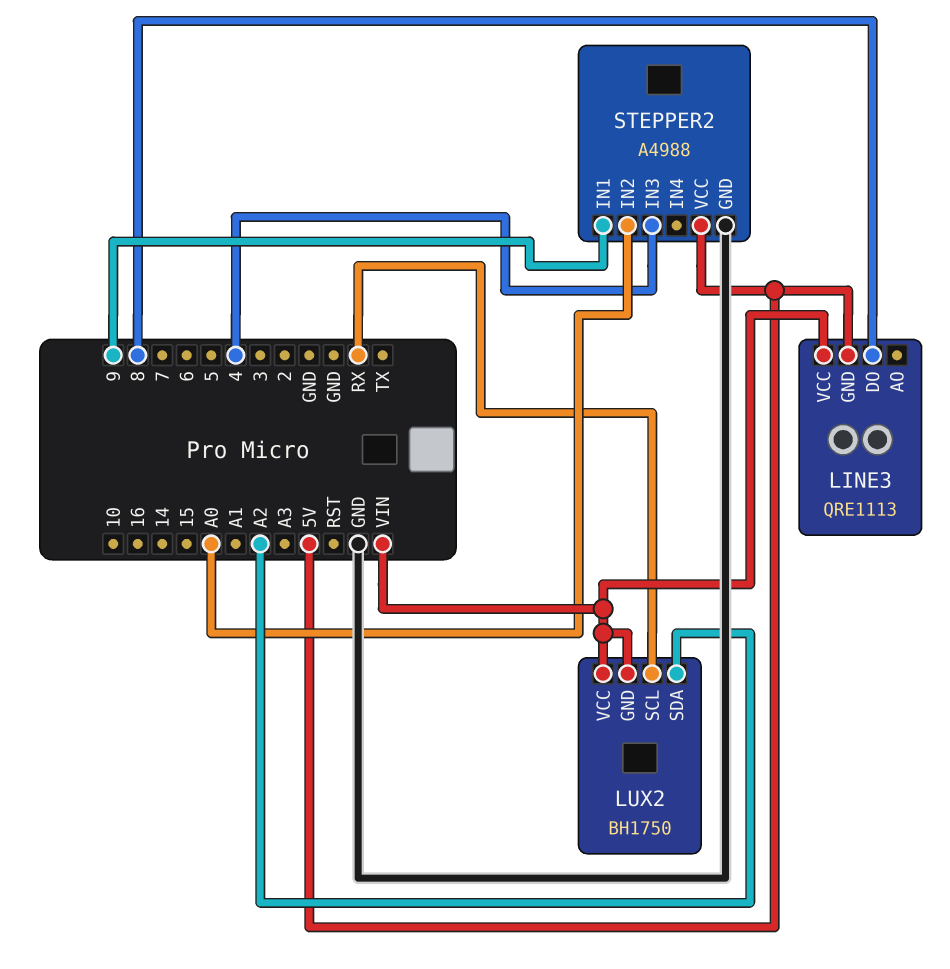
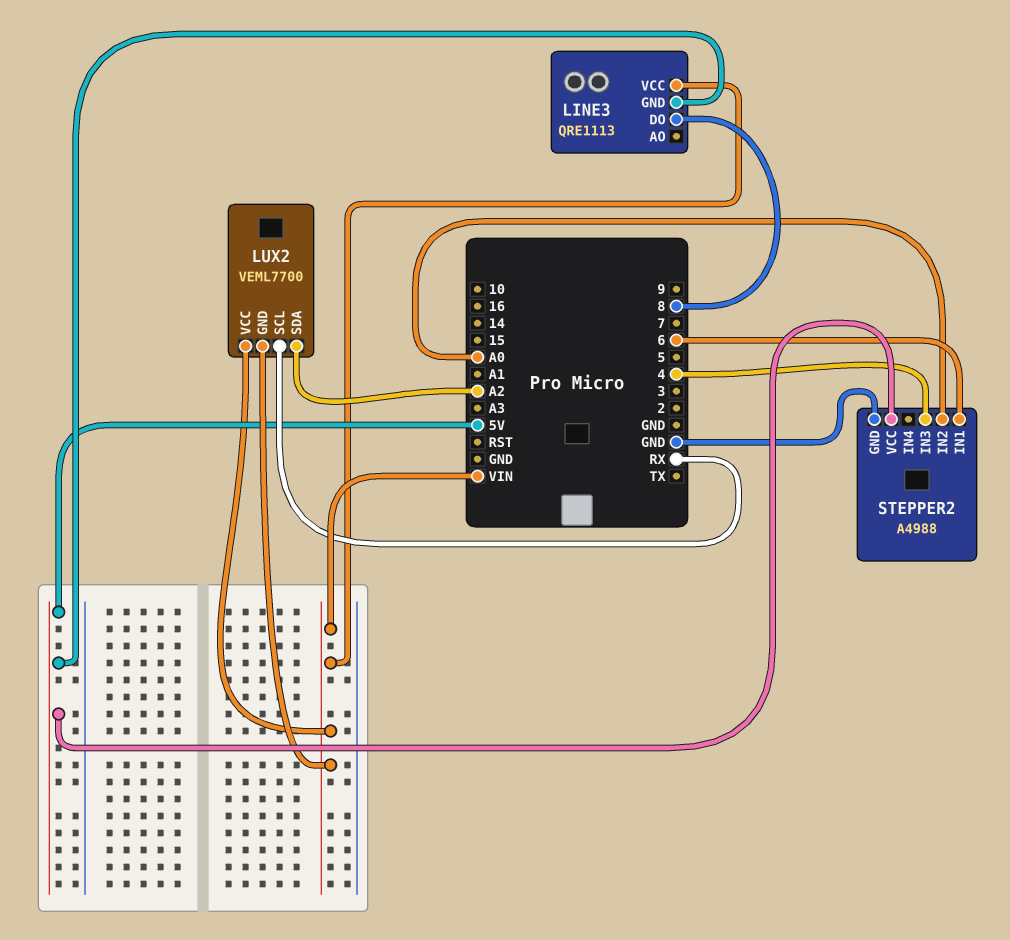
LUX2: BH1750 -> VEML7700
STEPPER2 pin IN1: 9 -> 6

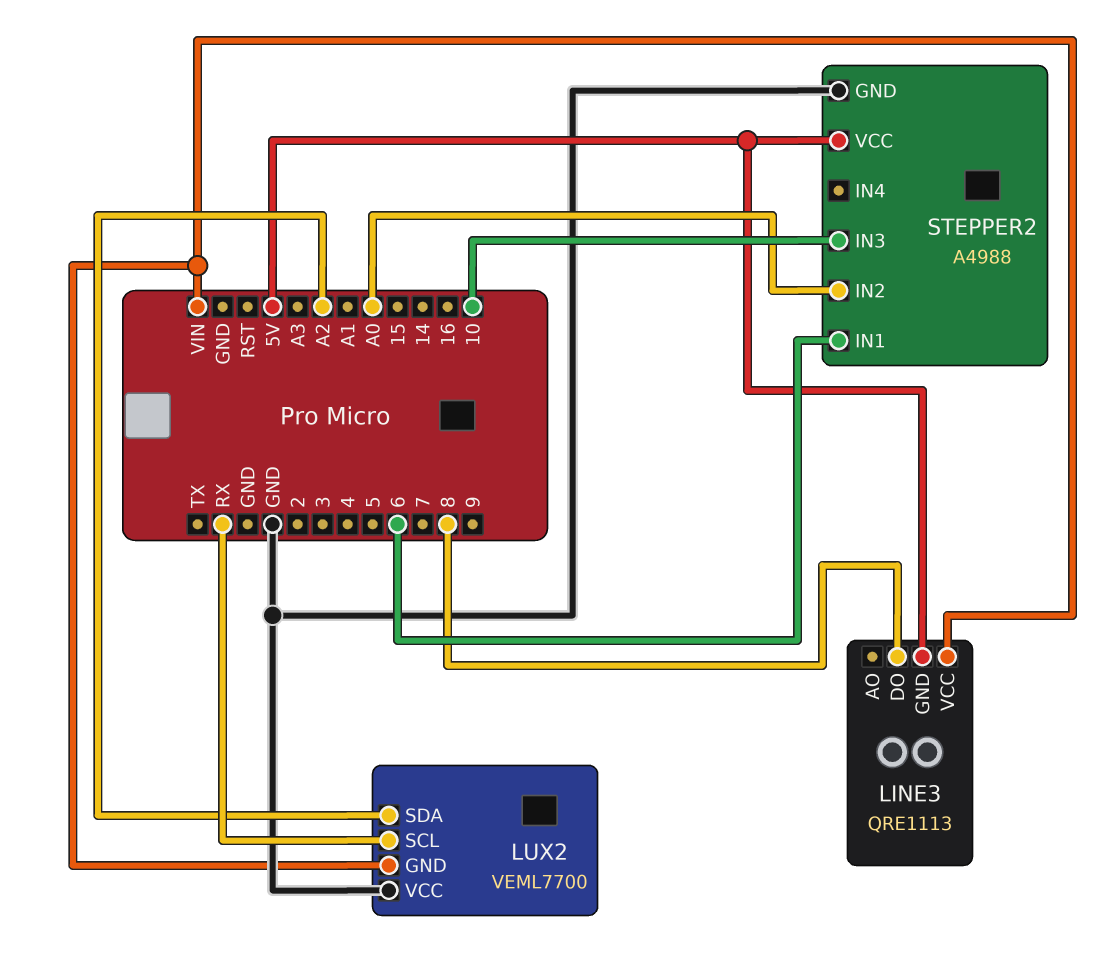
LUX2 pin VCC: VIN -> GND
STEPPER2 pin IN3: 4 -> 10

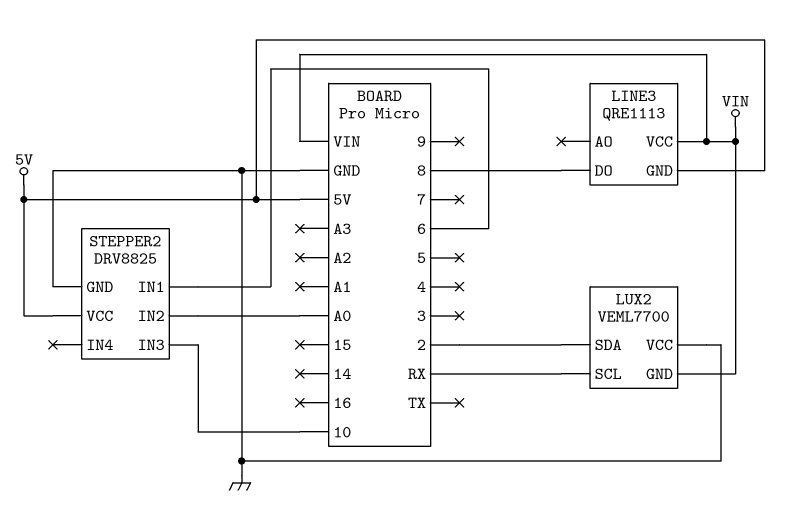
LUX2 pin SDA: A2 -> 2
STEPPER2: A4988 -> DRV8825

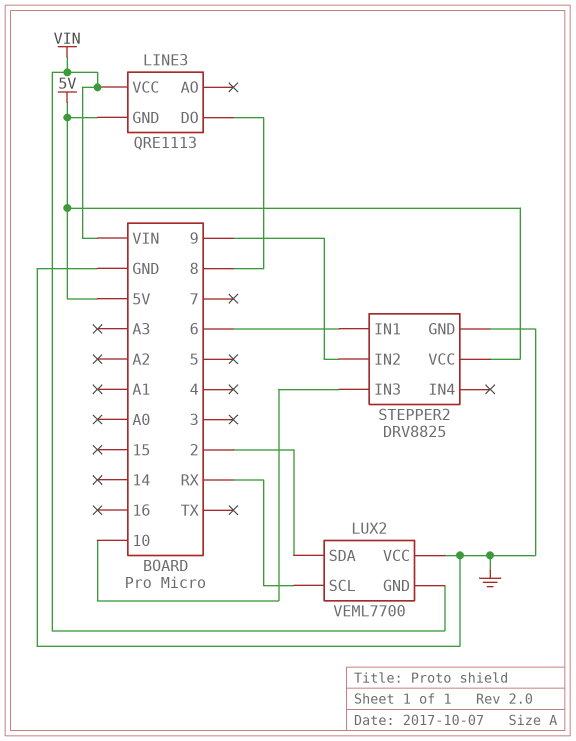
STEPPER2 pin IN2: A0 -> 9

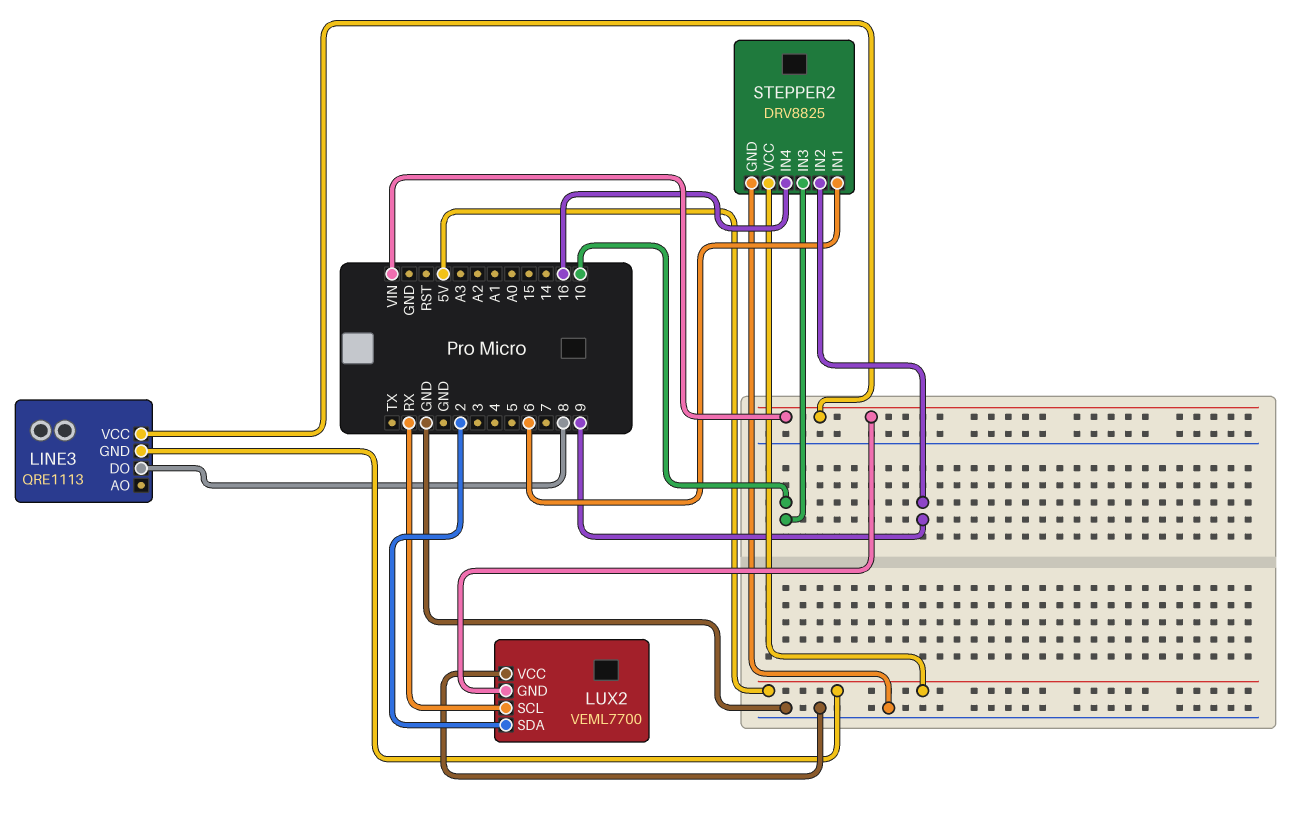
STEPPER2 pin IN4: none -> 16

